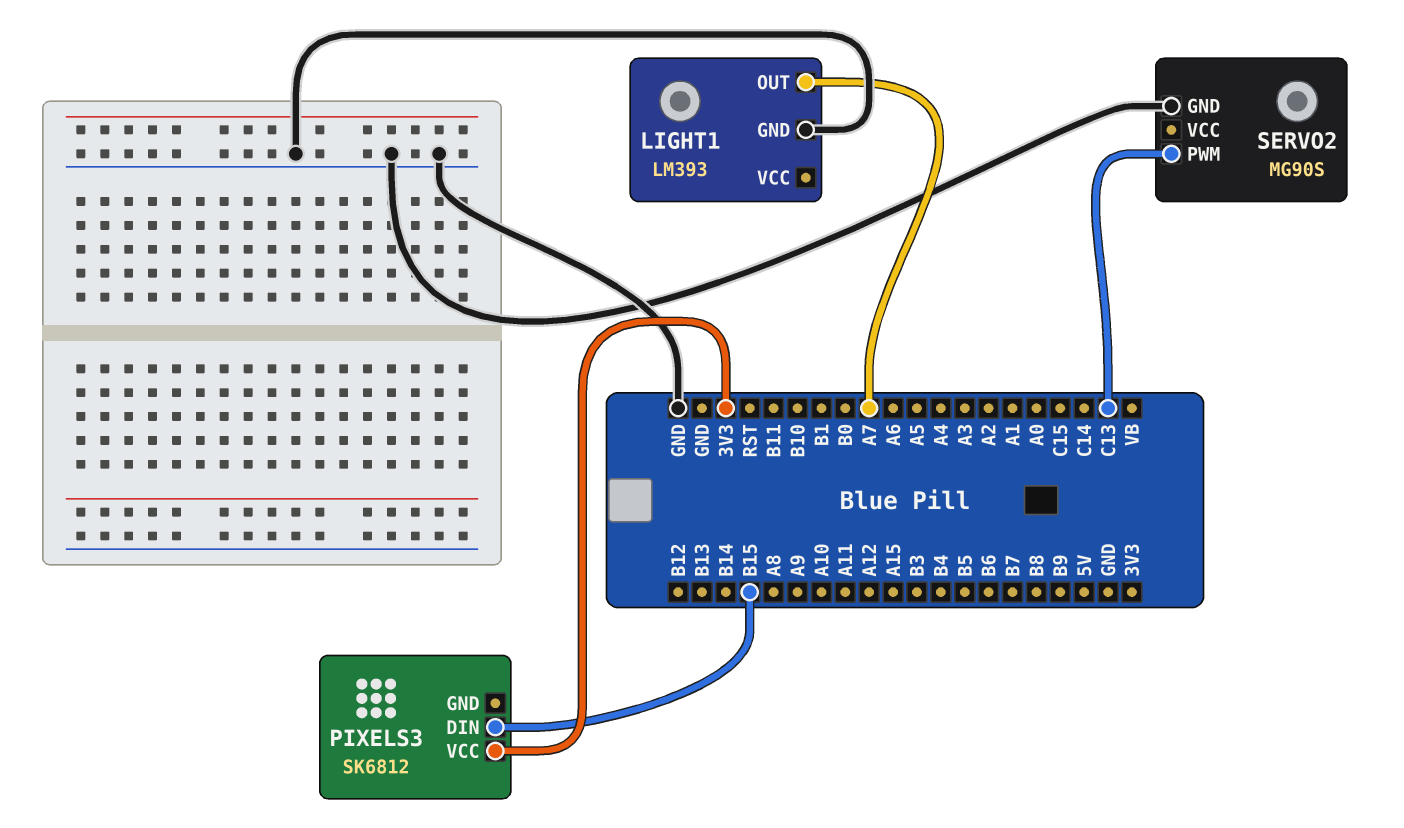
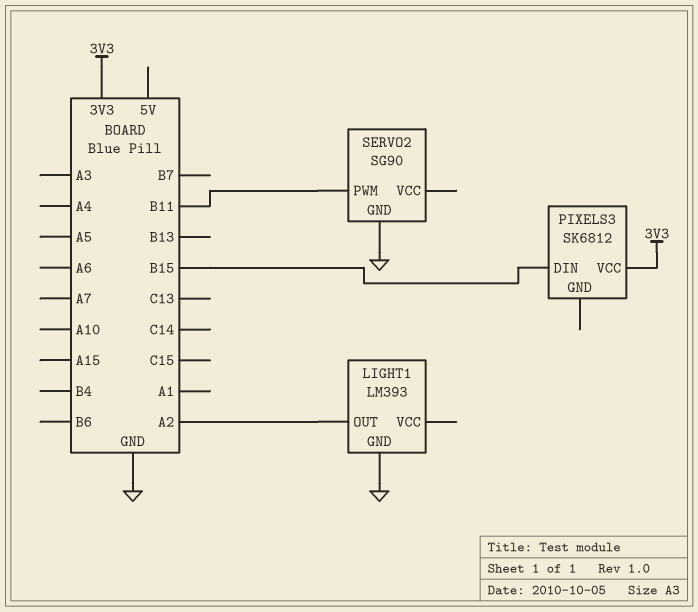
LIGHT1 pin OUT: A7 -> A2
SERVO2: MG90S -> SG90
SERVO2 pin PWM: C13 -> B11

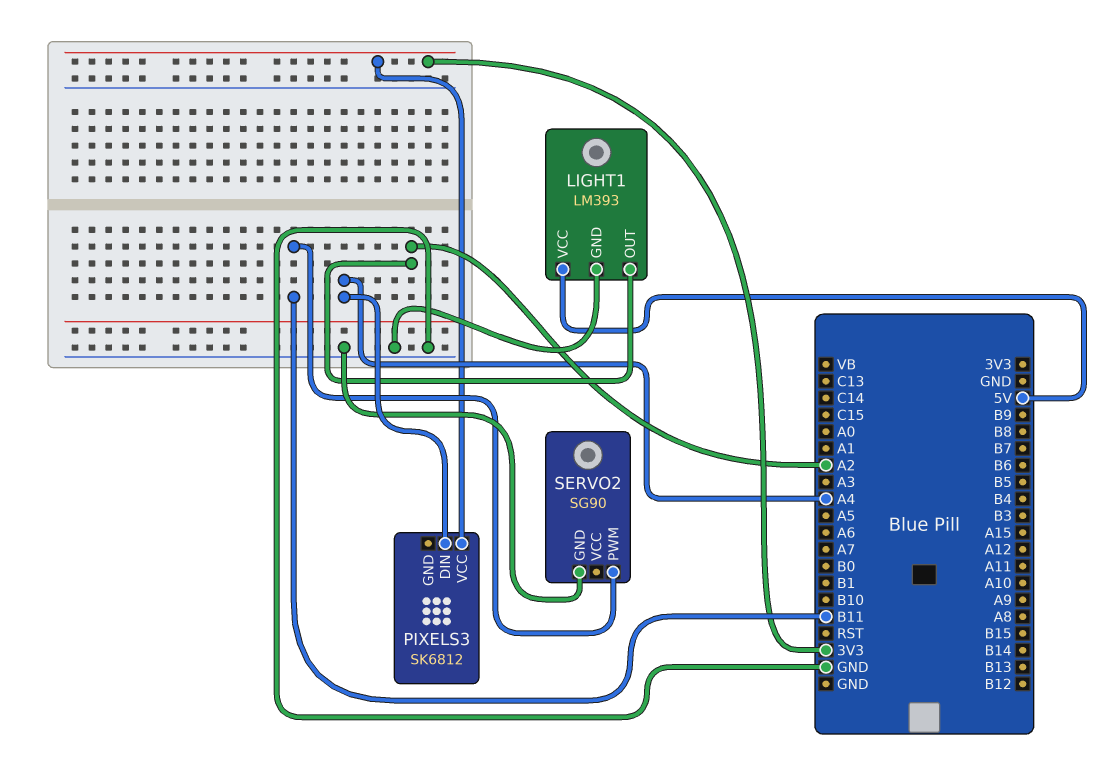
LIGHT1 pin VCC: none -> 5V
PIXELS3 pin DIN: B15 -> A4

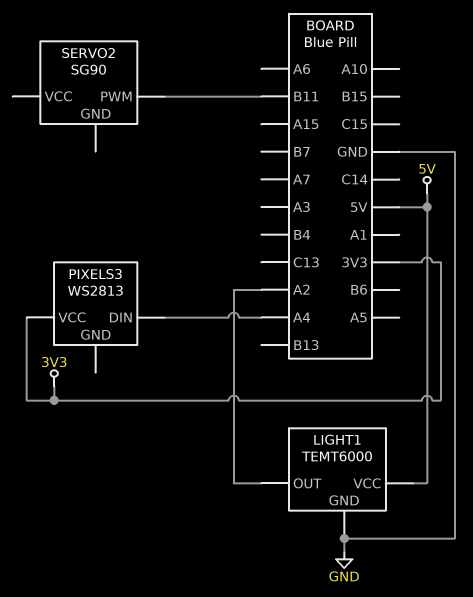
LIGHT1: LM393 -> TEMT6000
PIXELS3: SK6812 -> WS2813
SERVO2 pin GND: GND -> none

